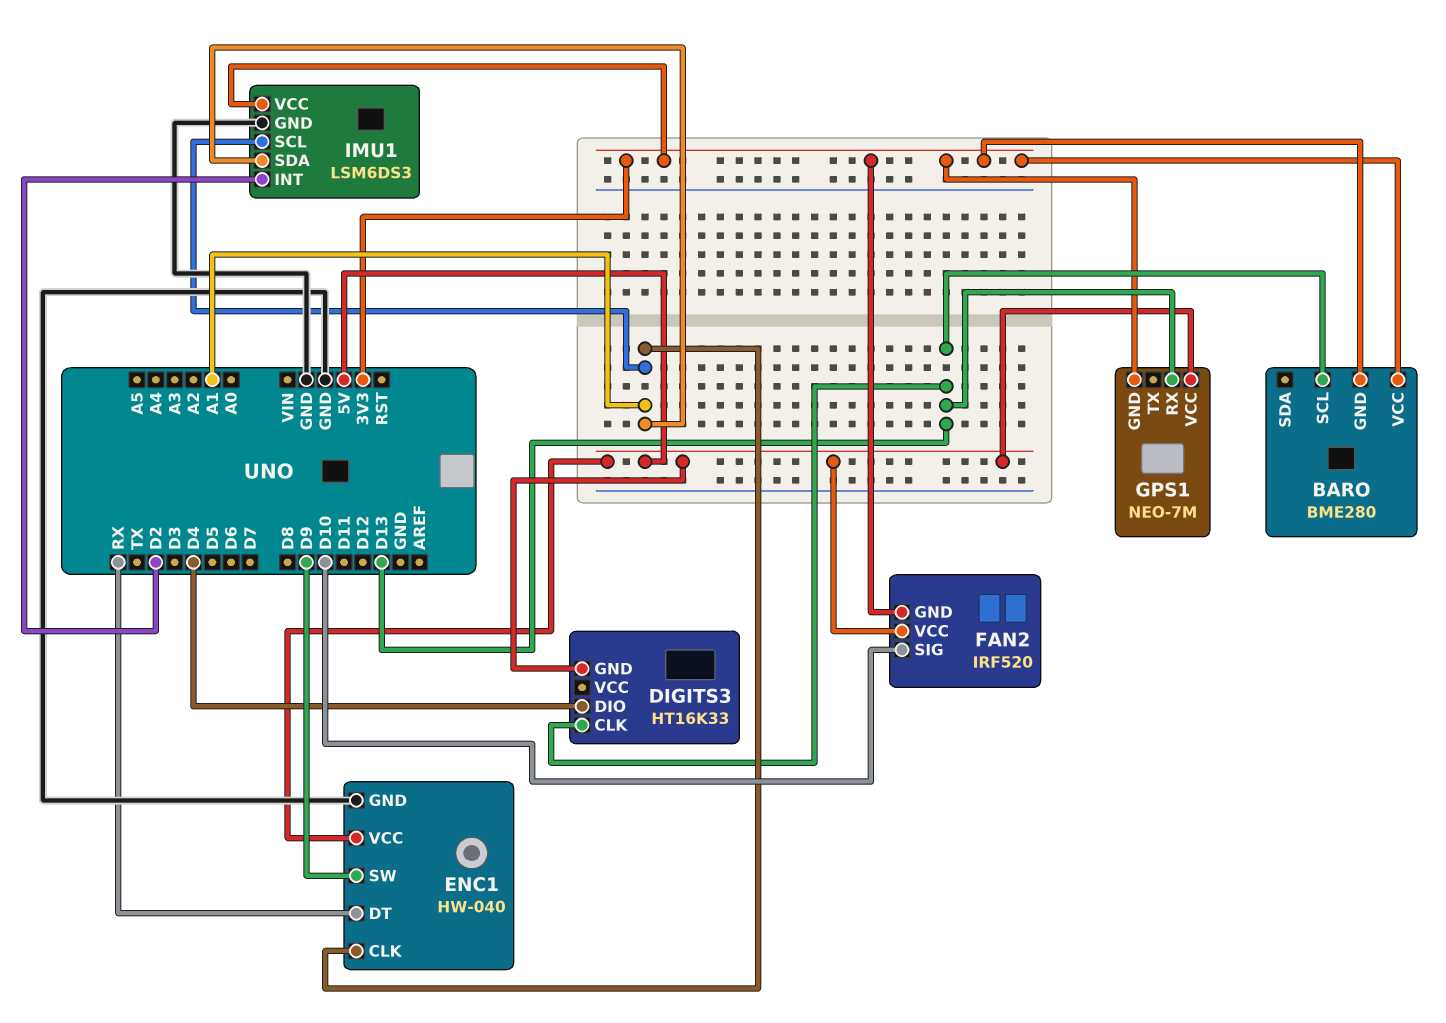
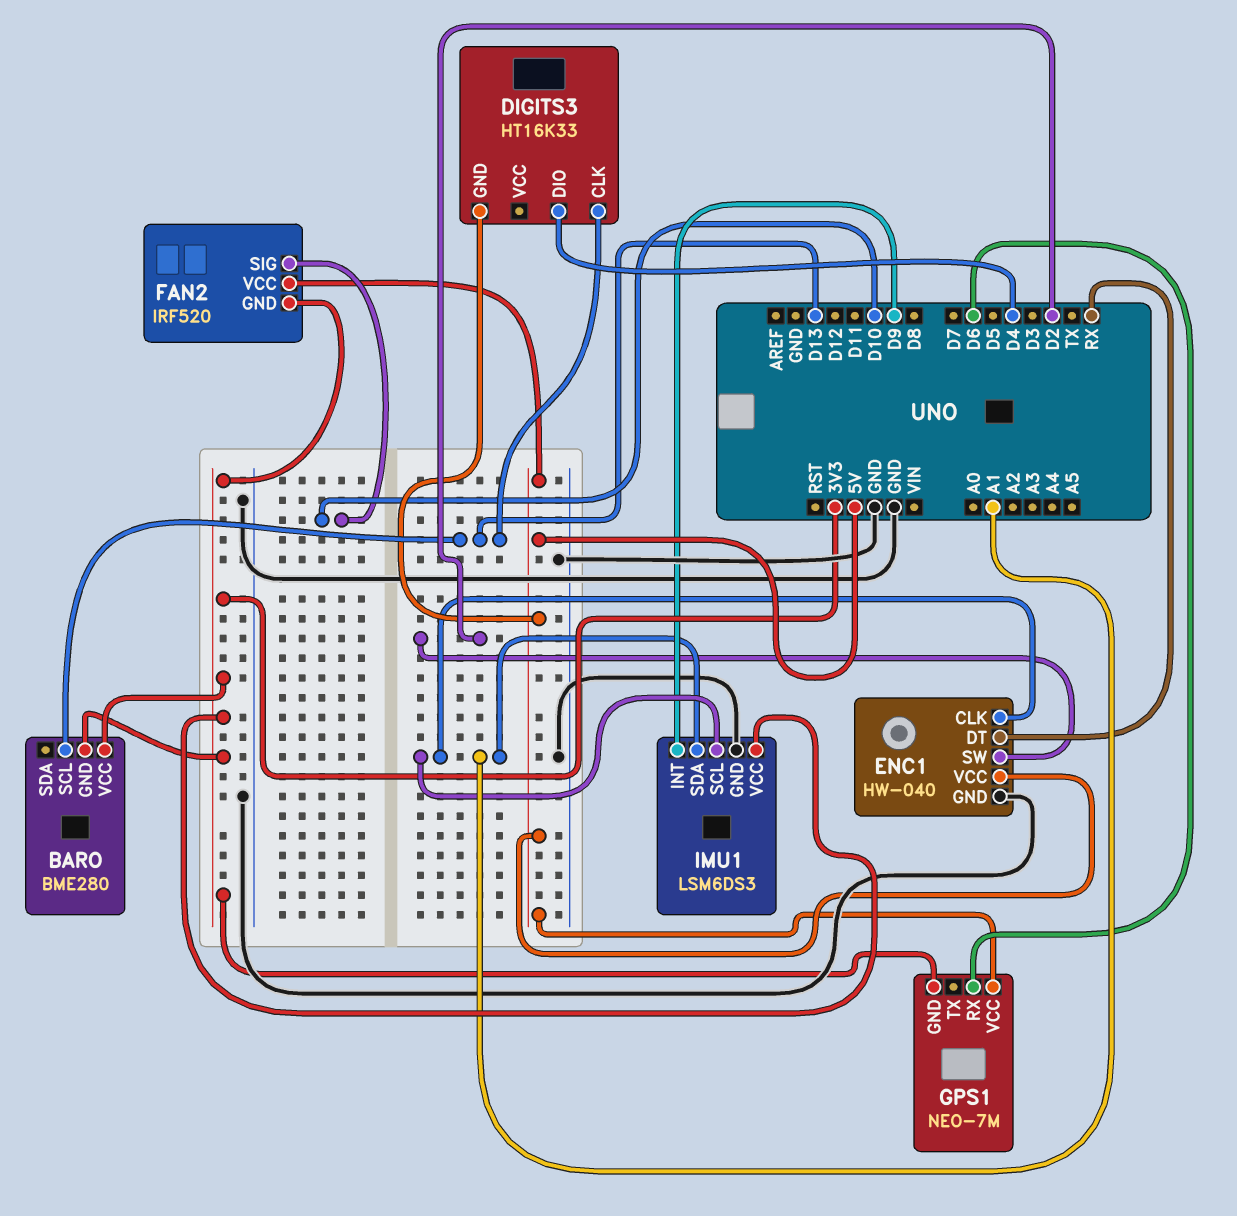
ENC1 pin SW: D9 -> D2
GPS1 pin RX: D13 -> D6
IMU1 pin INT: D2 -> D9

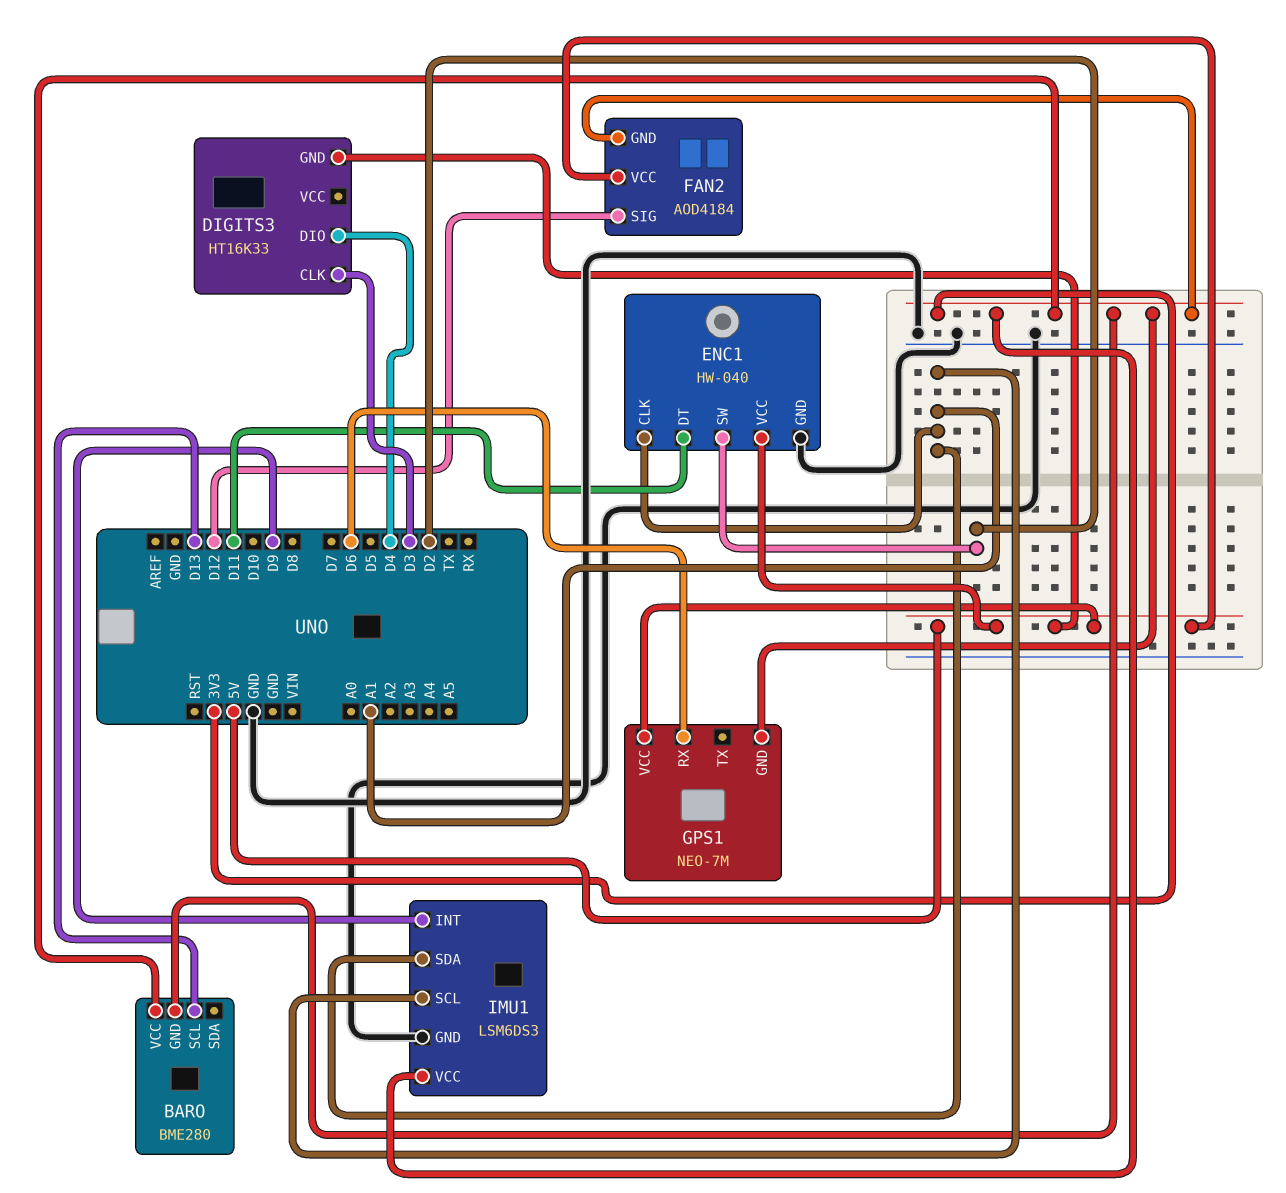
DIGITS3 pin CLK: D13 -> D3
ENC1 pin DT: RX -> D11
FAN2: IRF520 -> AOD4184
FAN2 pin SIG: D10 -> D12

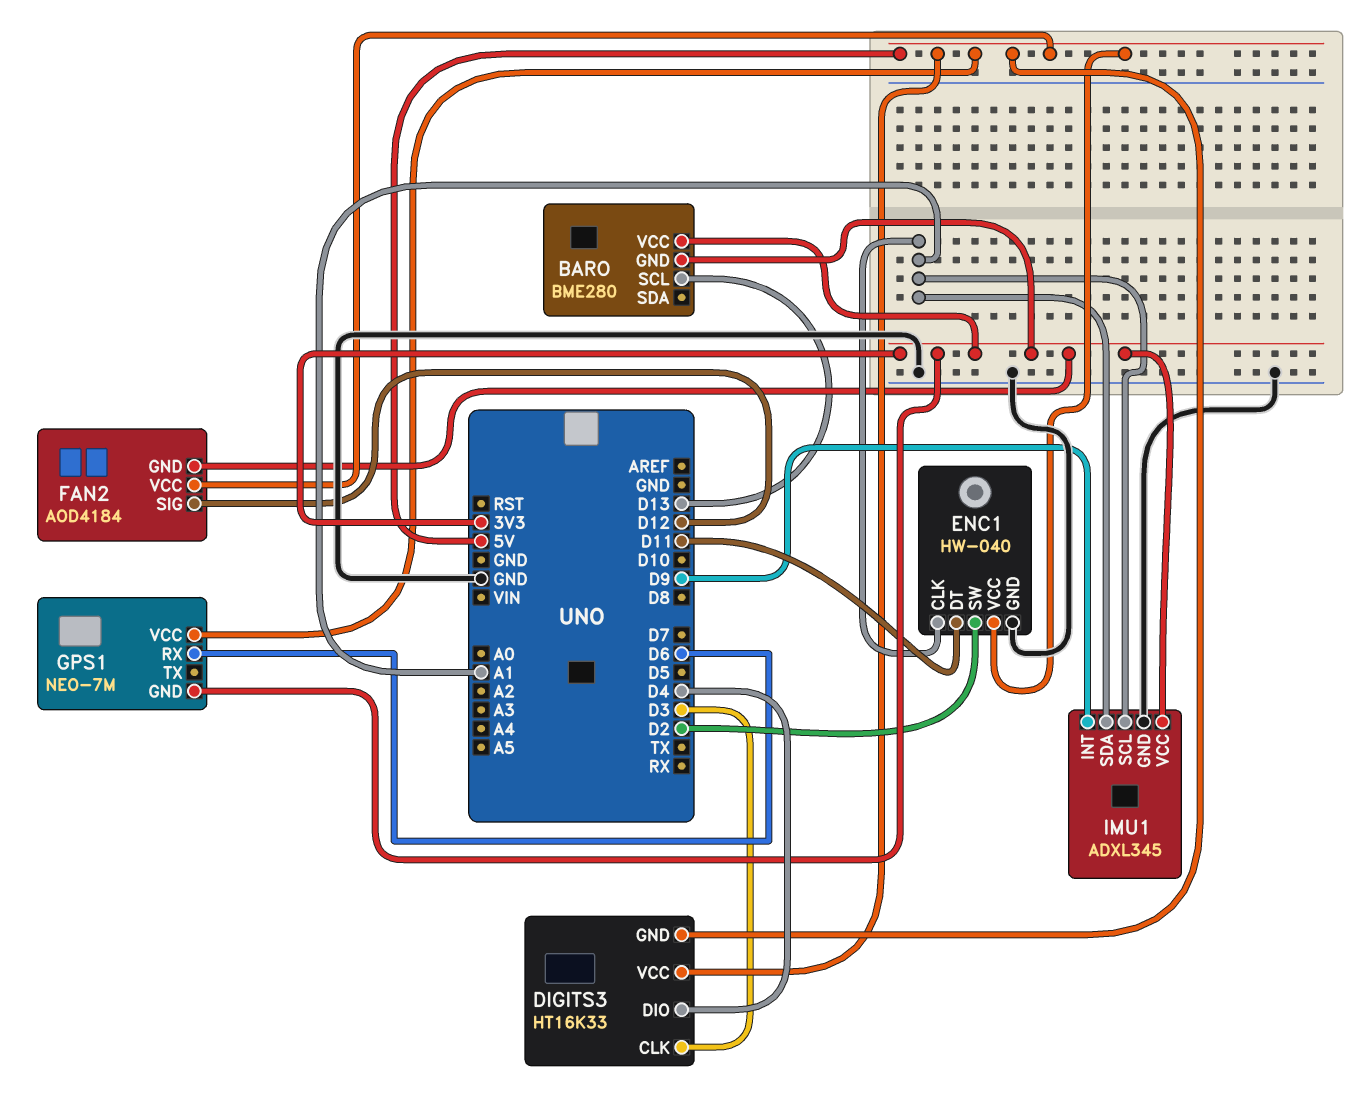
DIGITS3 pin VCC: none -> 5V
IMU1: LSM6DS3 -> ADXL345

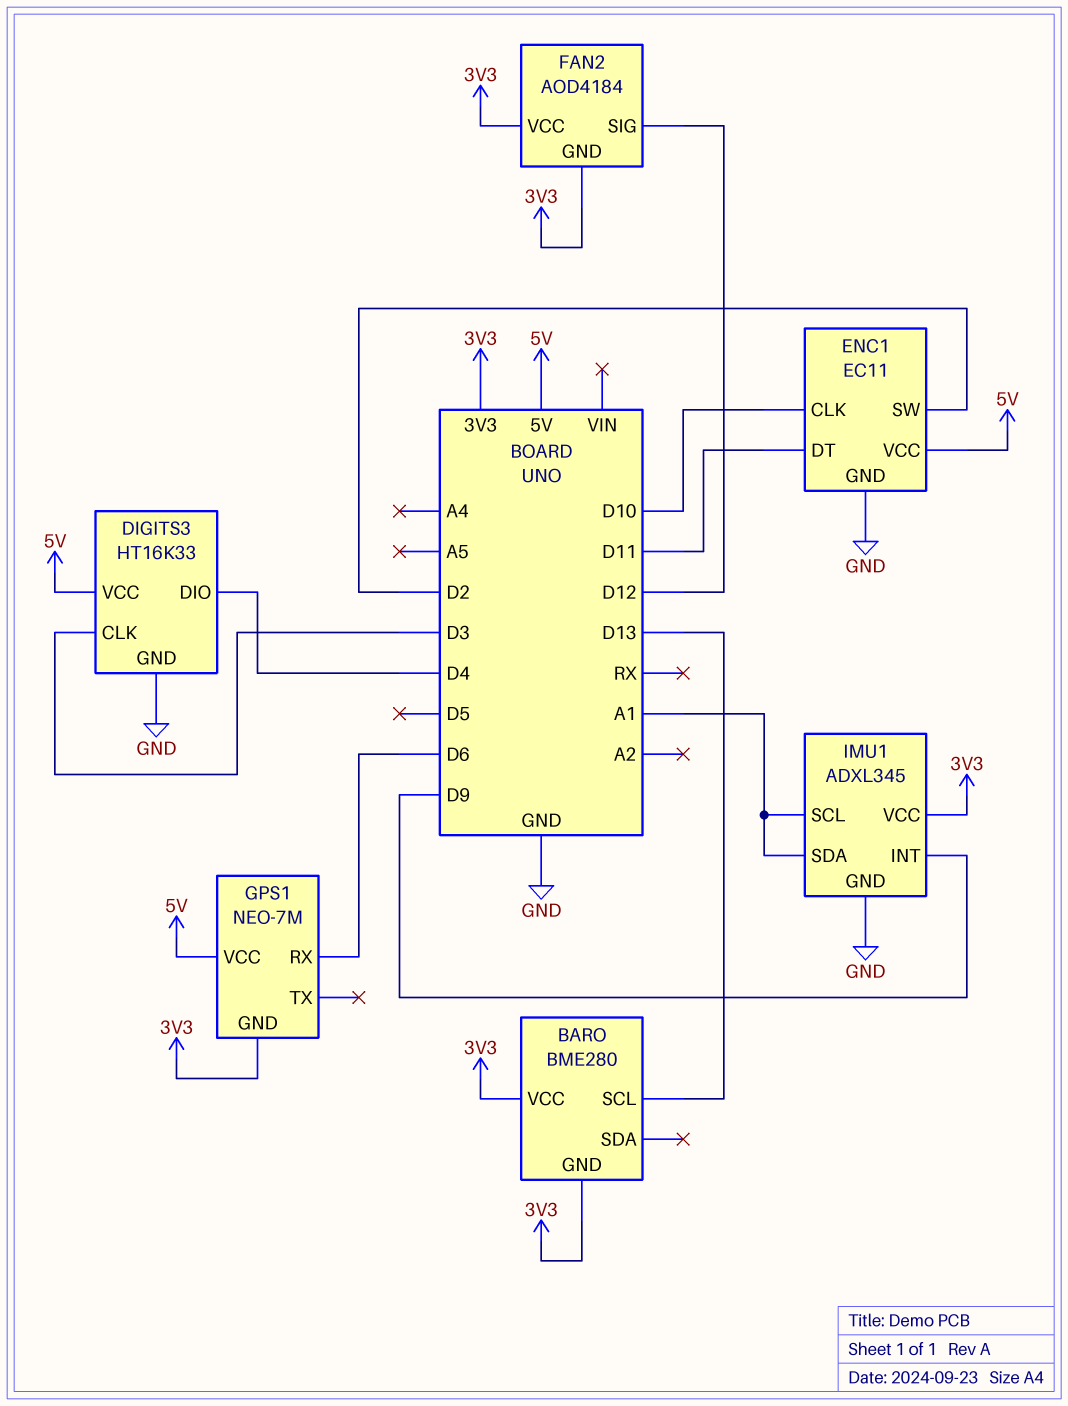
DIGITS3 pin GND: 5V -> GND
ENC1: HW-040 -> EC11
ENC1 pin CLK: A1 -> D10
FAN2 pin VCC: 5V -> 3V3

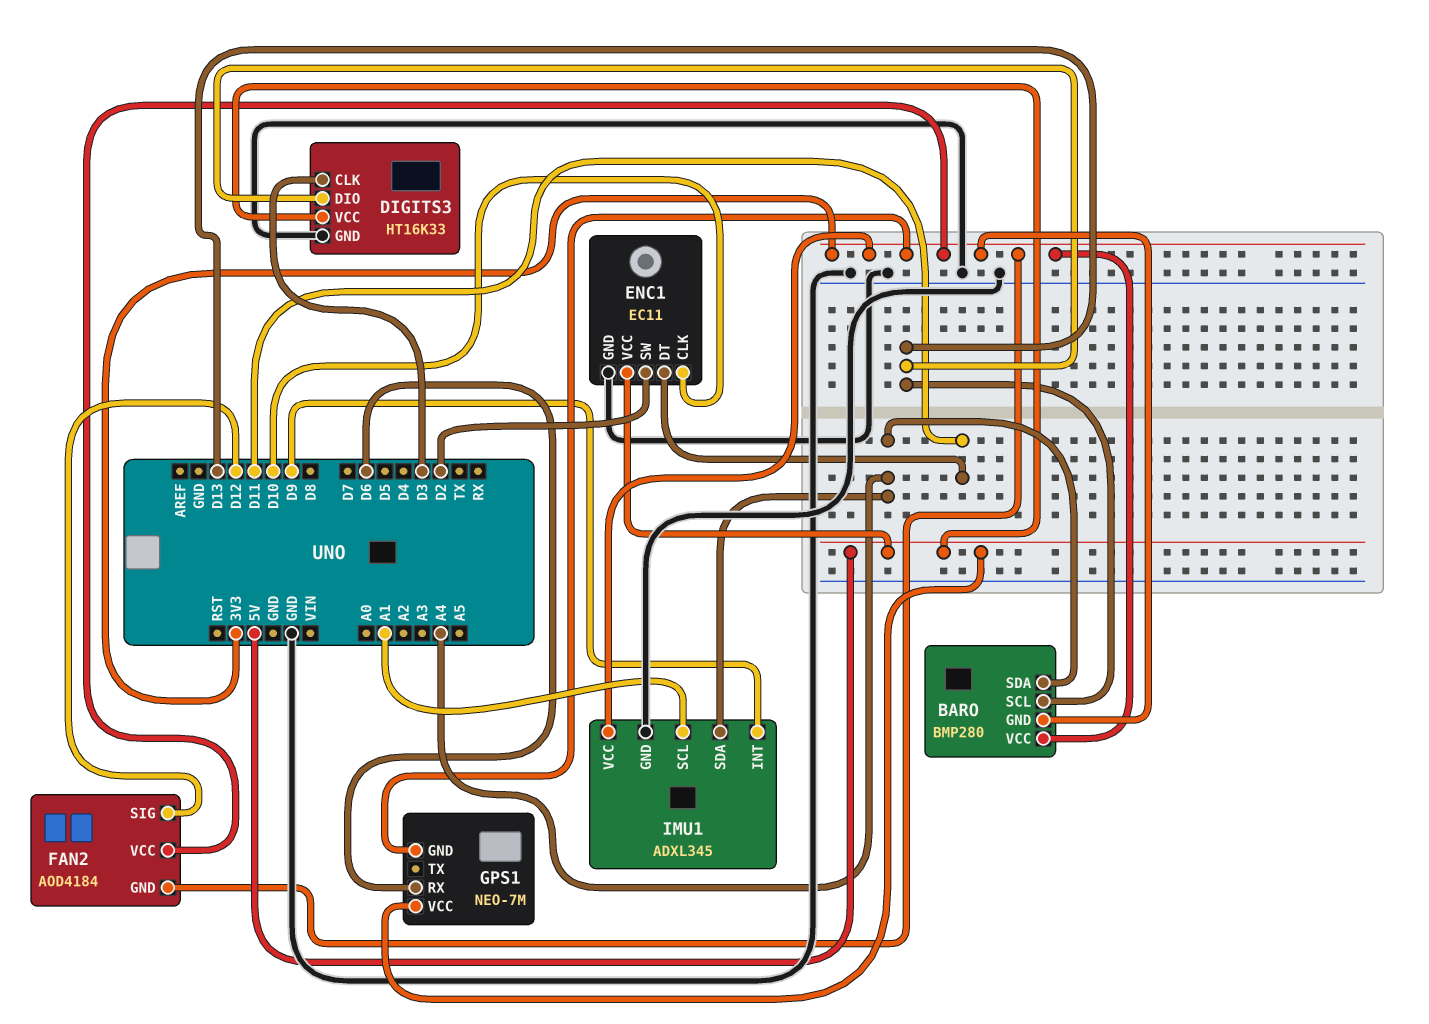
BARO: BME280 -> BMP280
BARO pin SDA: none -> A4
DIGITS3 pin DIO: D4 -> D13
IMU1 pin SDA: A1 -> A4

